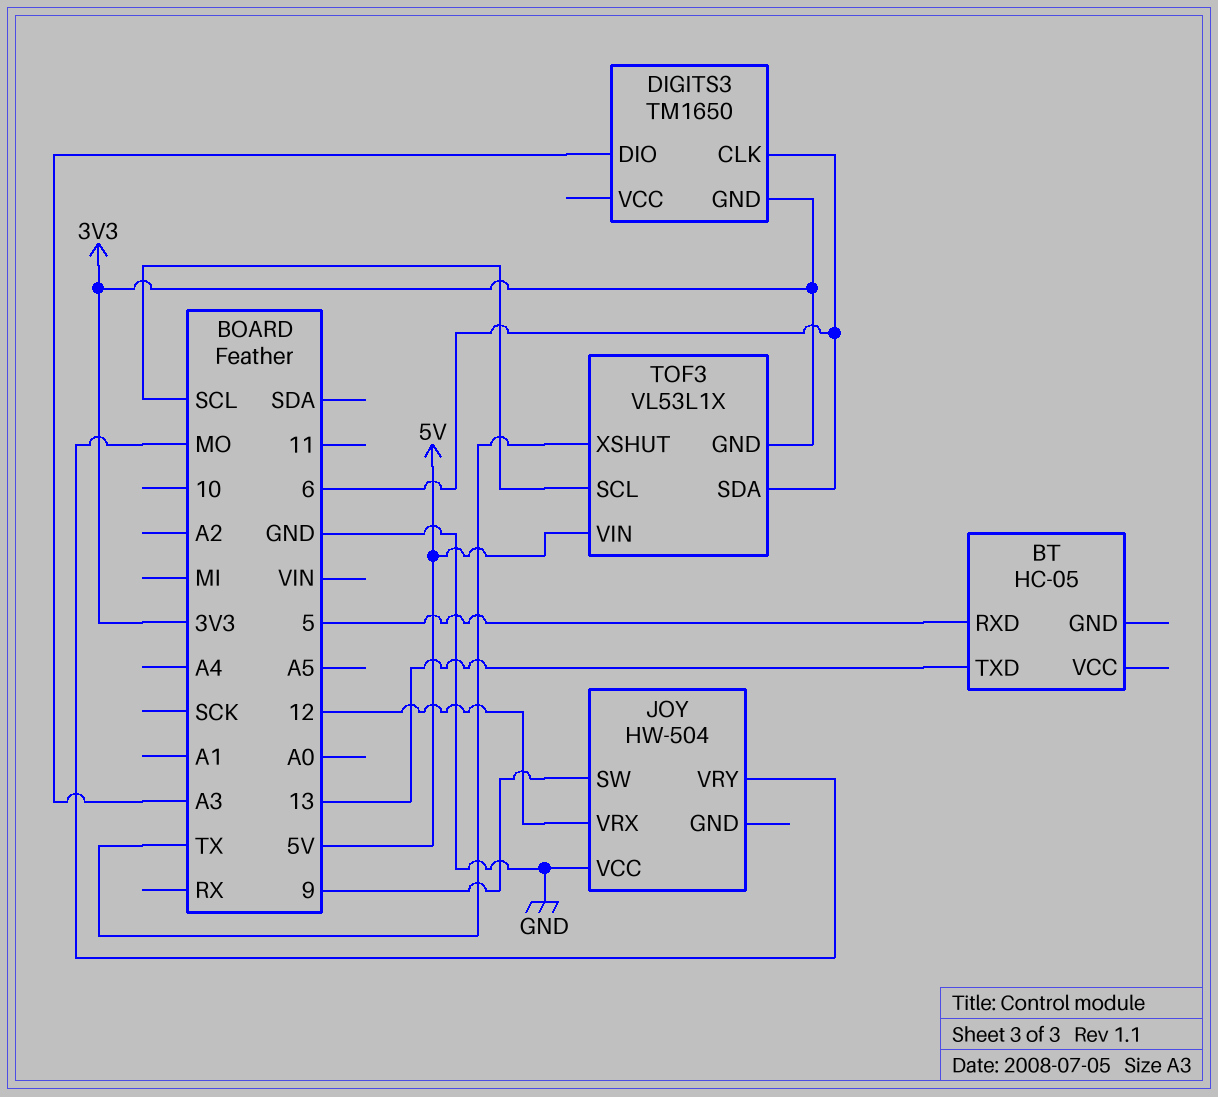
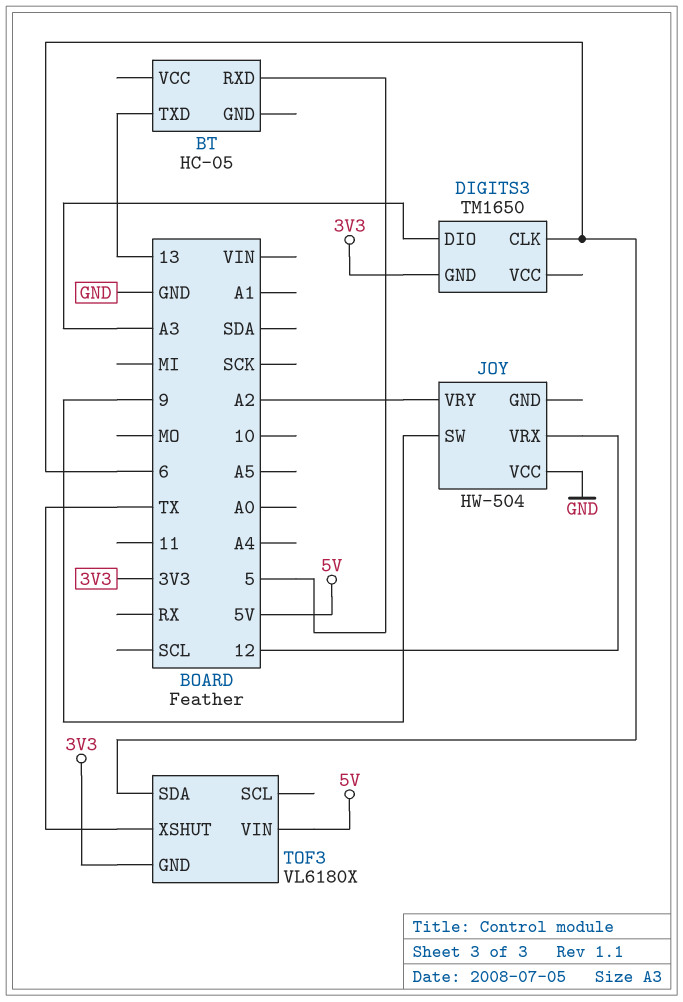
JOY pin VRY: MO -> A2
TOF3: VL53L1X -> VL6180X
TOF3 pin SCL: SCL -> none

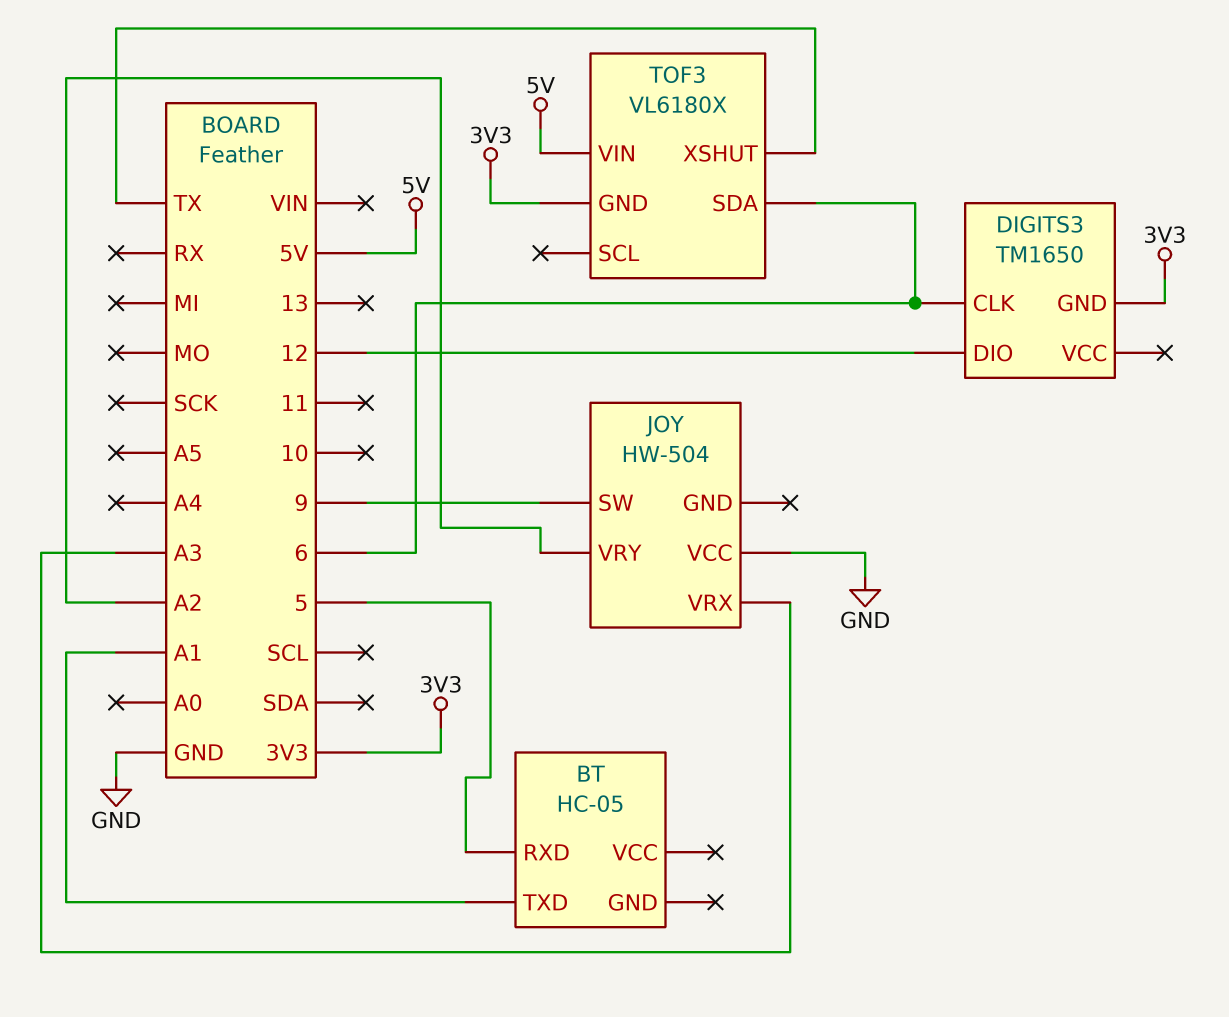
BT pin TXD: 13 -> A1
DIGITS3 pin DIO: A3 -> 12
JOY pin VRX: 12 -> A3

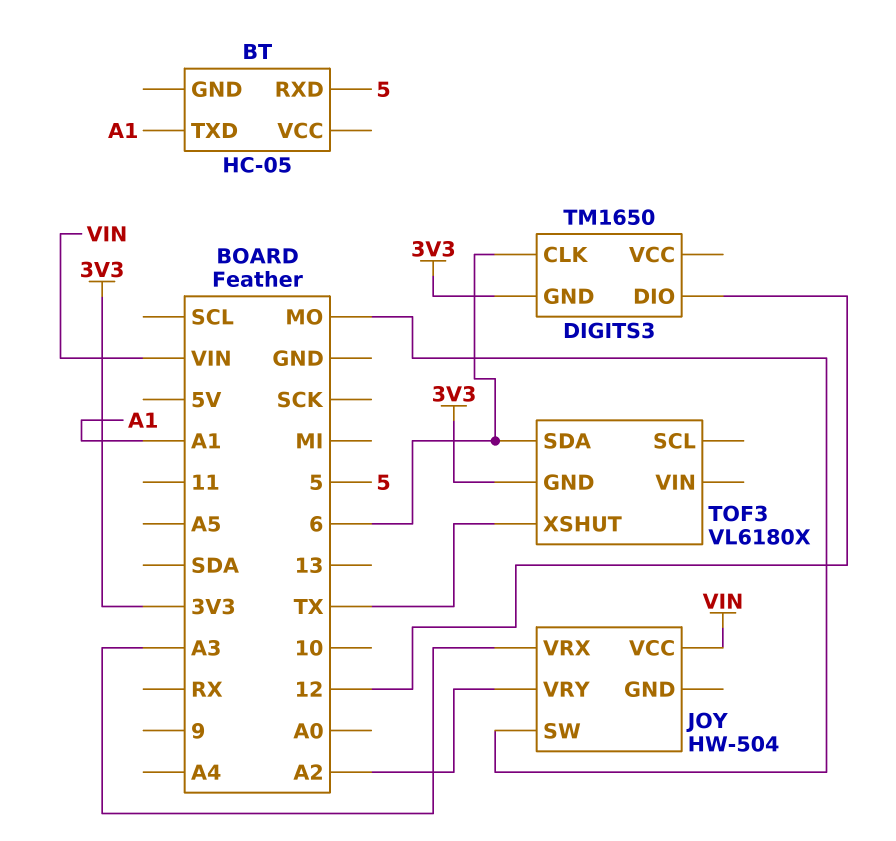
JOY pin SW: 9 -> MO
JOY pin VCC: GND -> VIN
TOF3 pin VIN: 5V -> none

